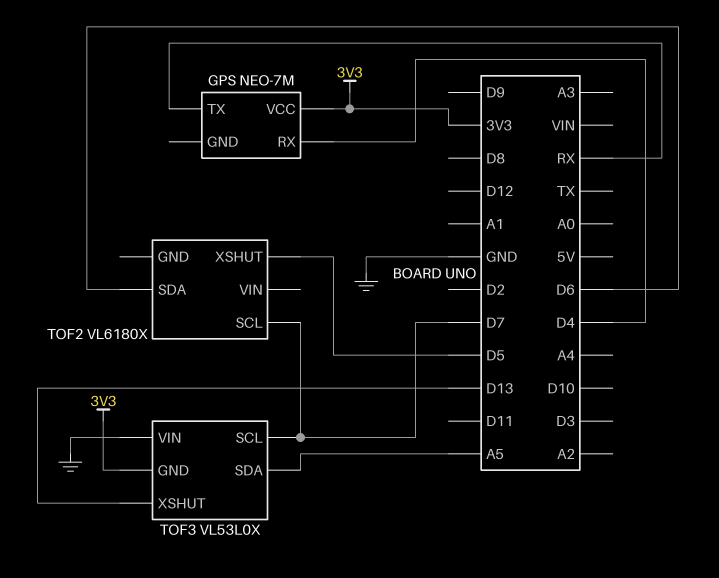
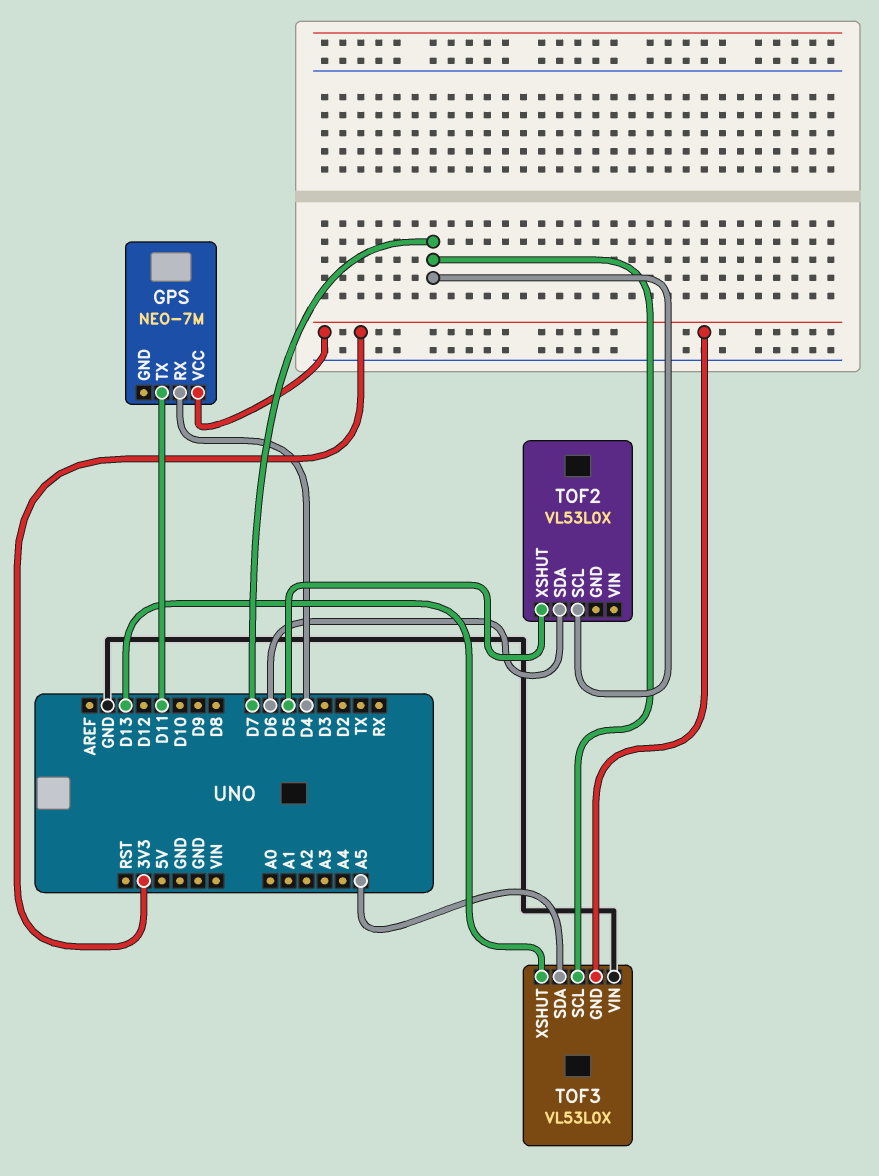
GPS pin TX: RX -> D11
TOF2: VL6180X -> VL53L0X

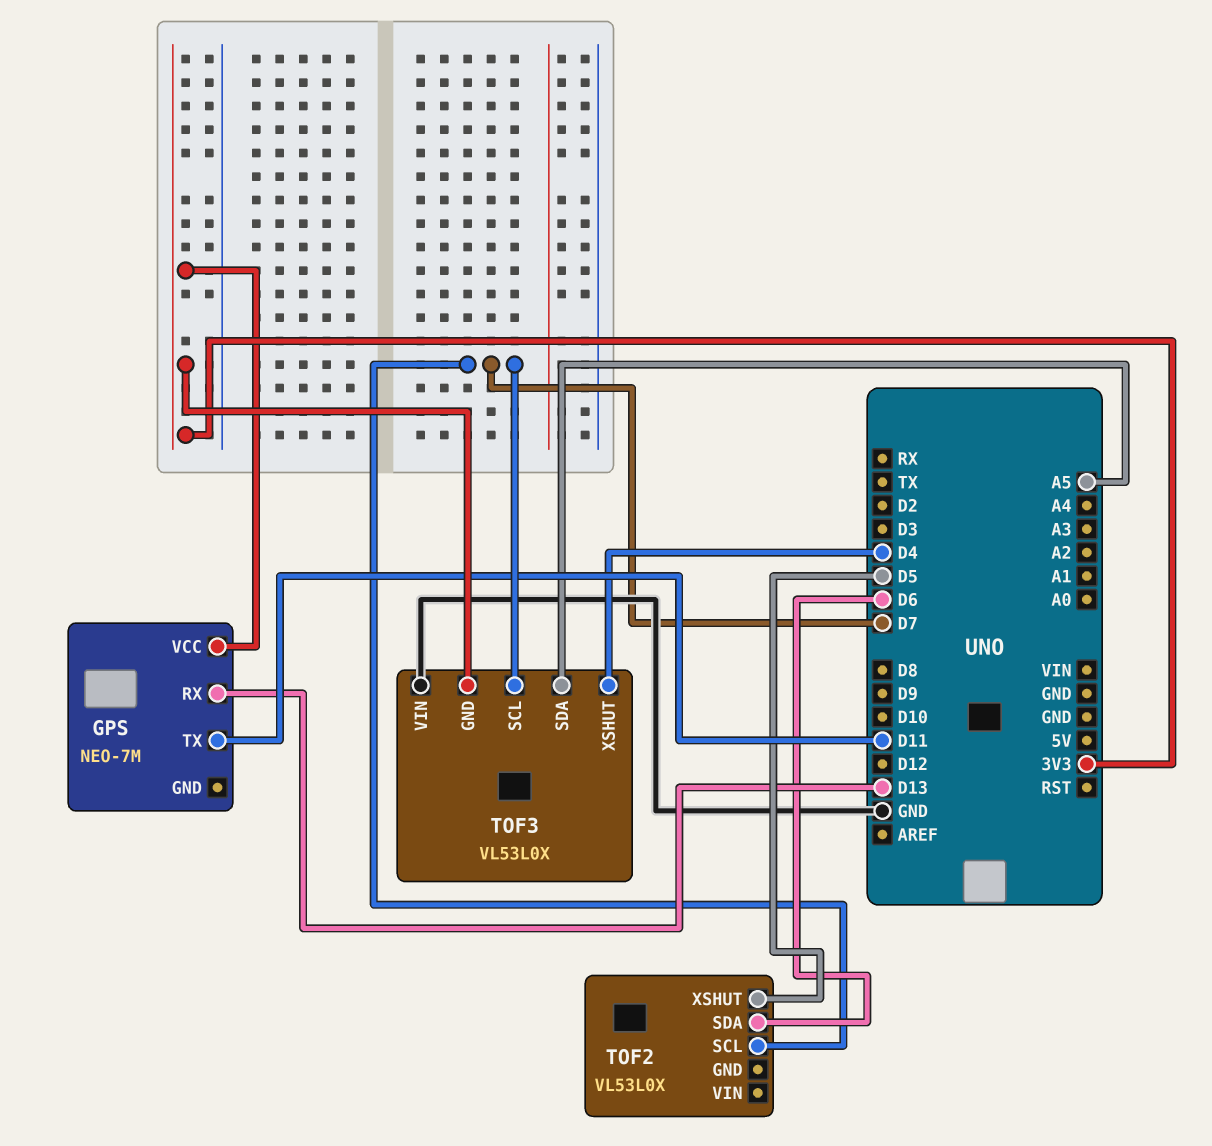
GPS pin RX: D4 -> D13
TOF3 pin XSHUT: D13 -> D4

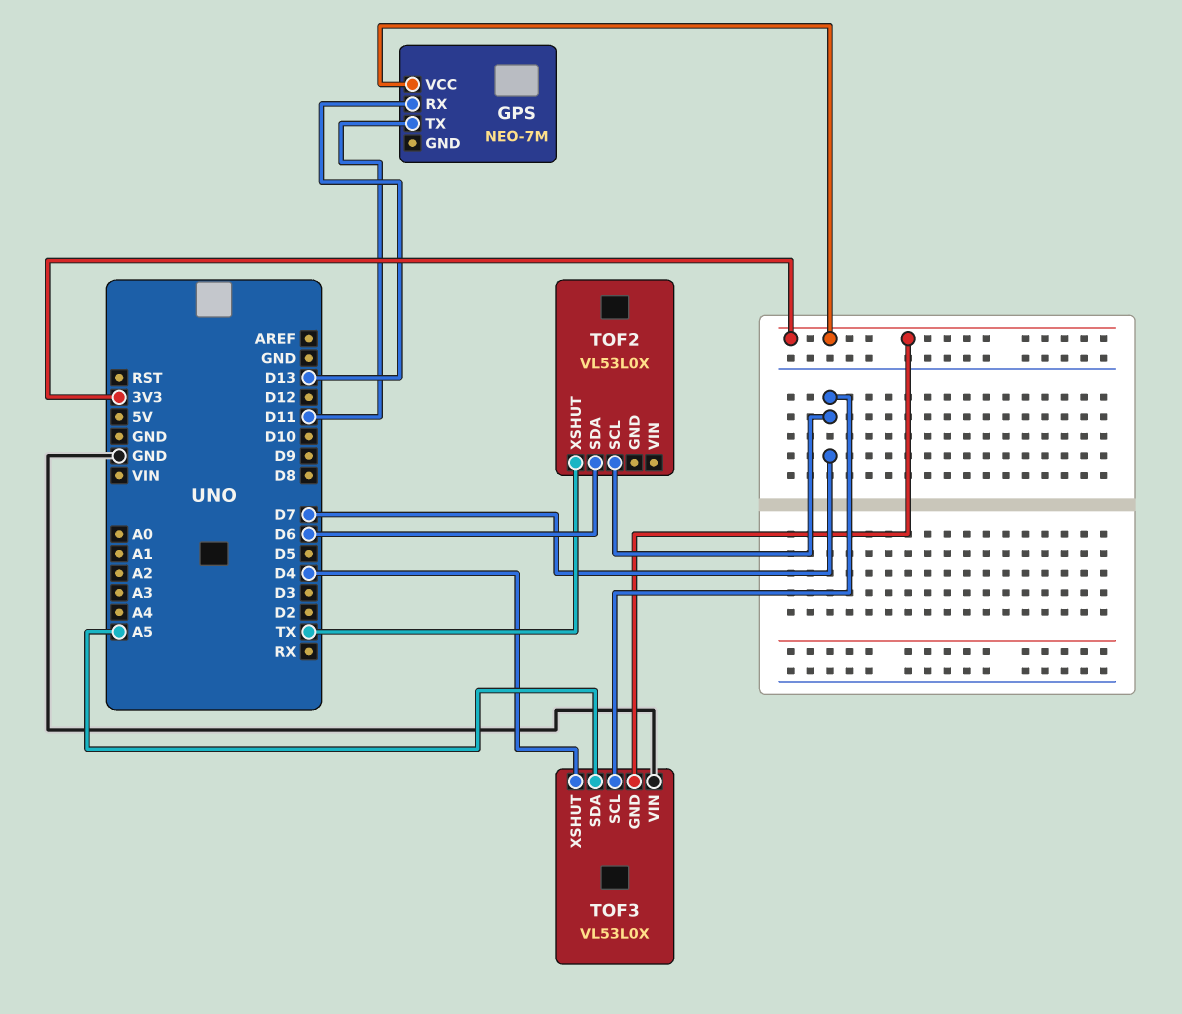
TOF2 pin XSHUT: D5 -> TX

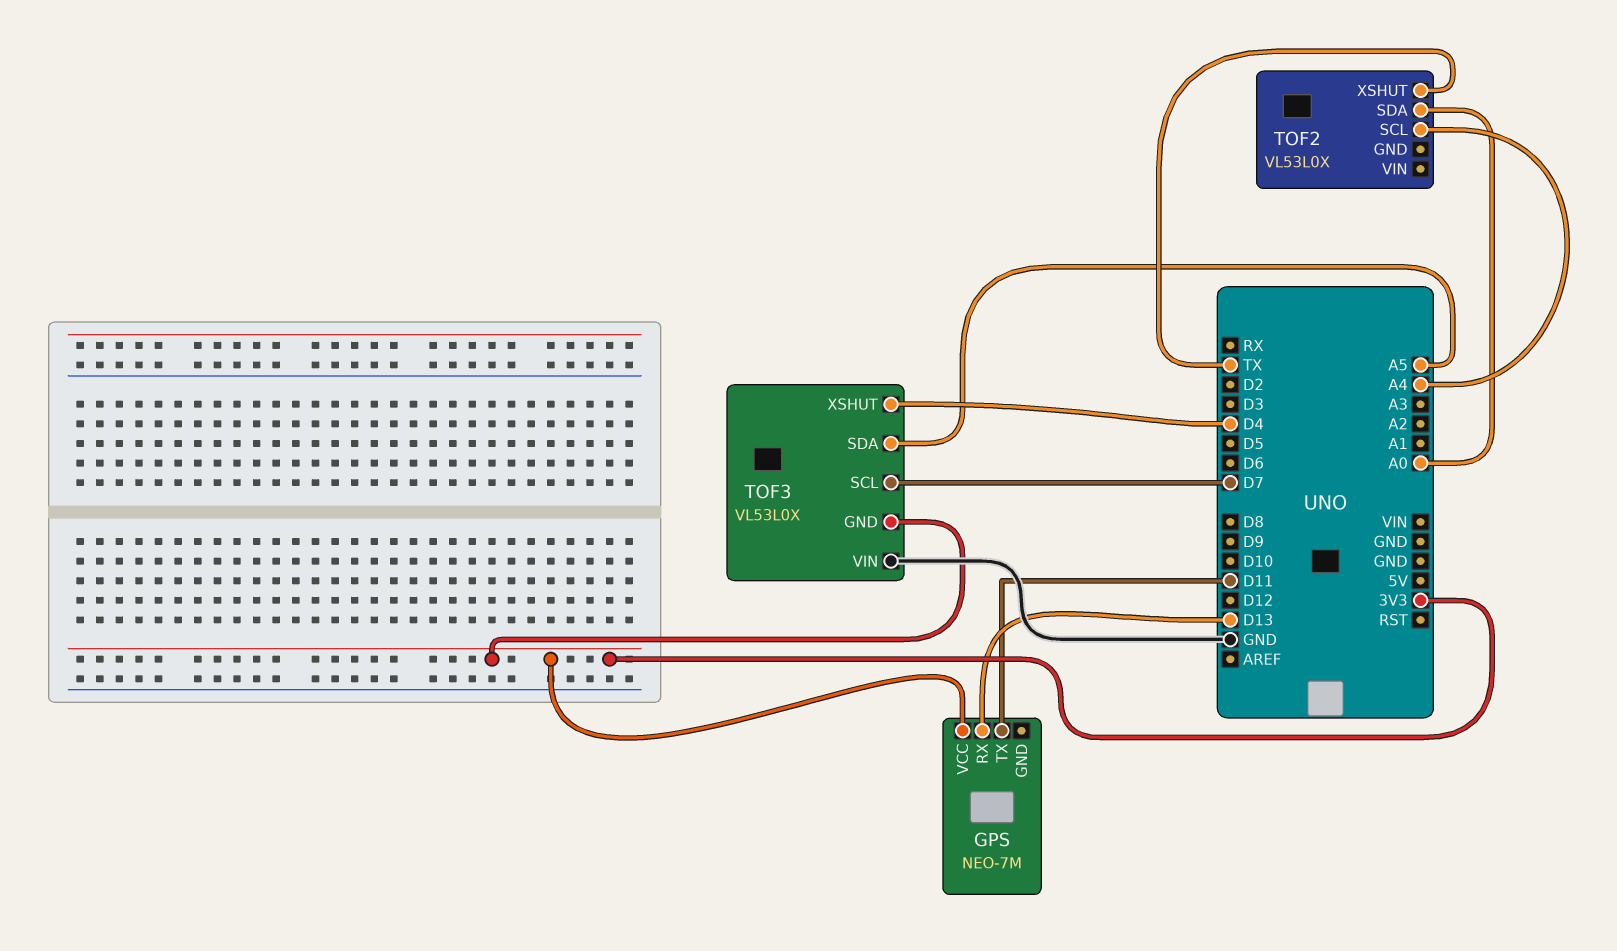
TOF2 pin SCL: D7 -> A4
TOF2 pin SDA: D6 -> A0

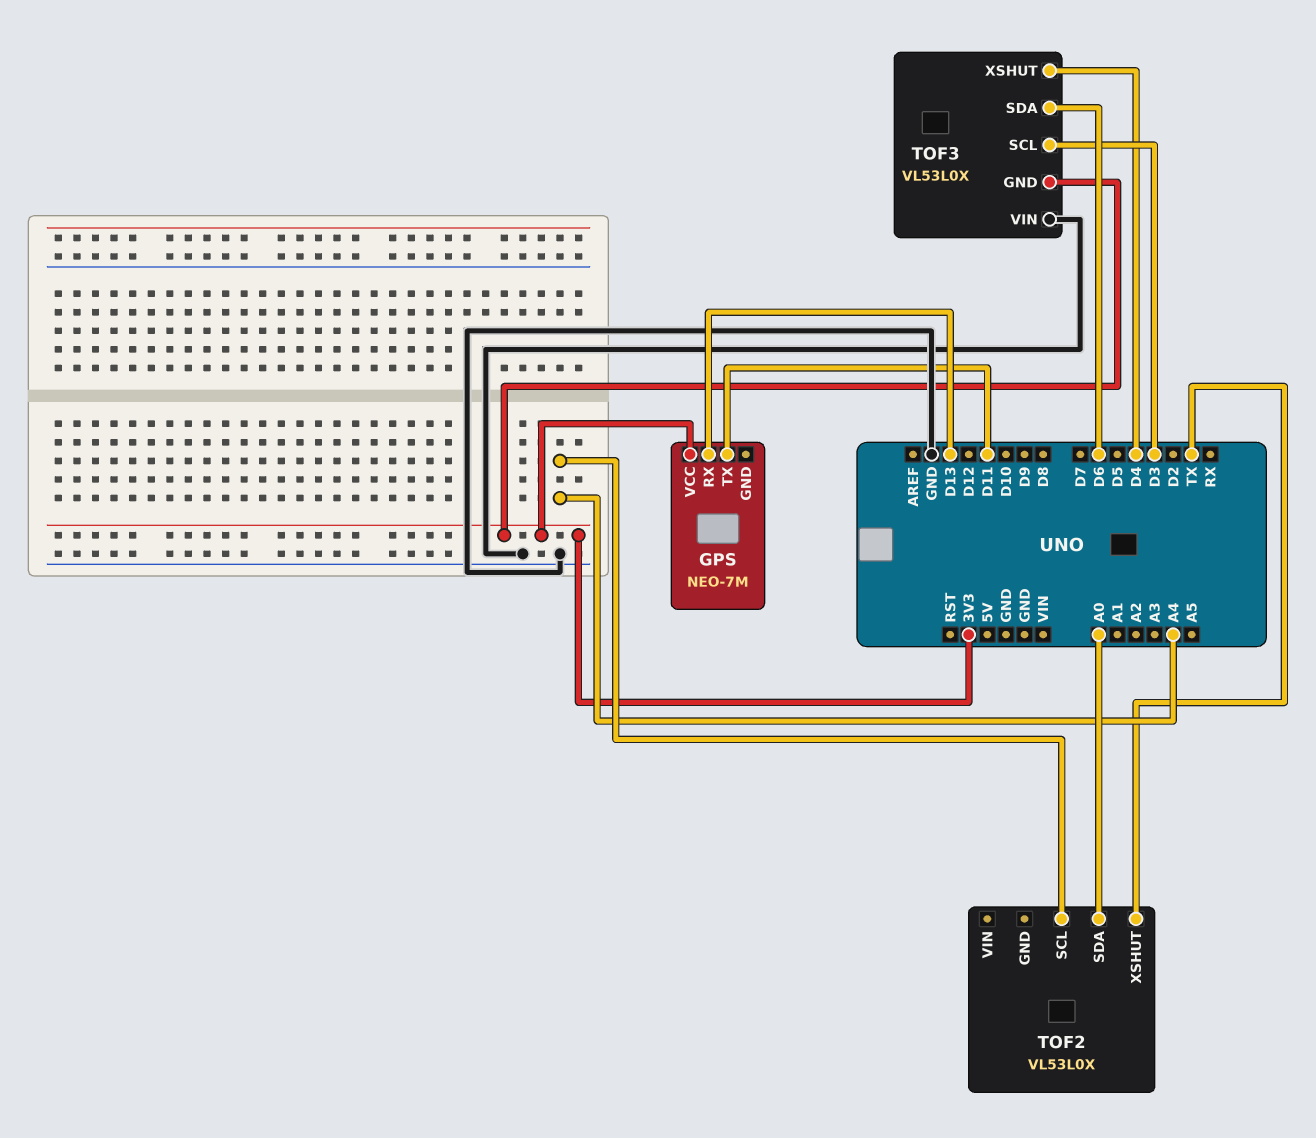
TOF3 pin SCL: D7 -> D3
TOF3 pin SDA: A5 -> D6

